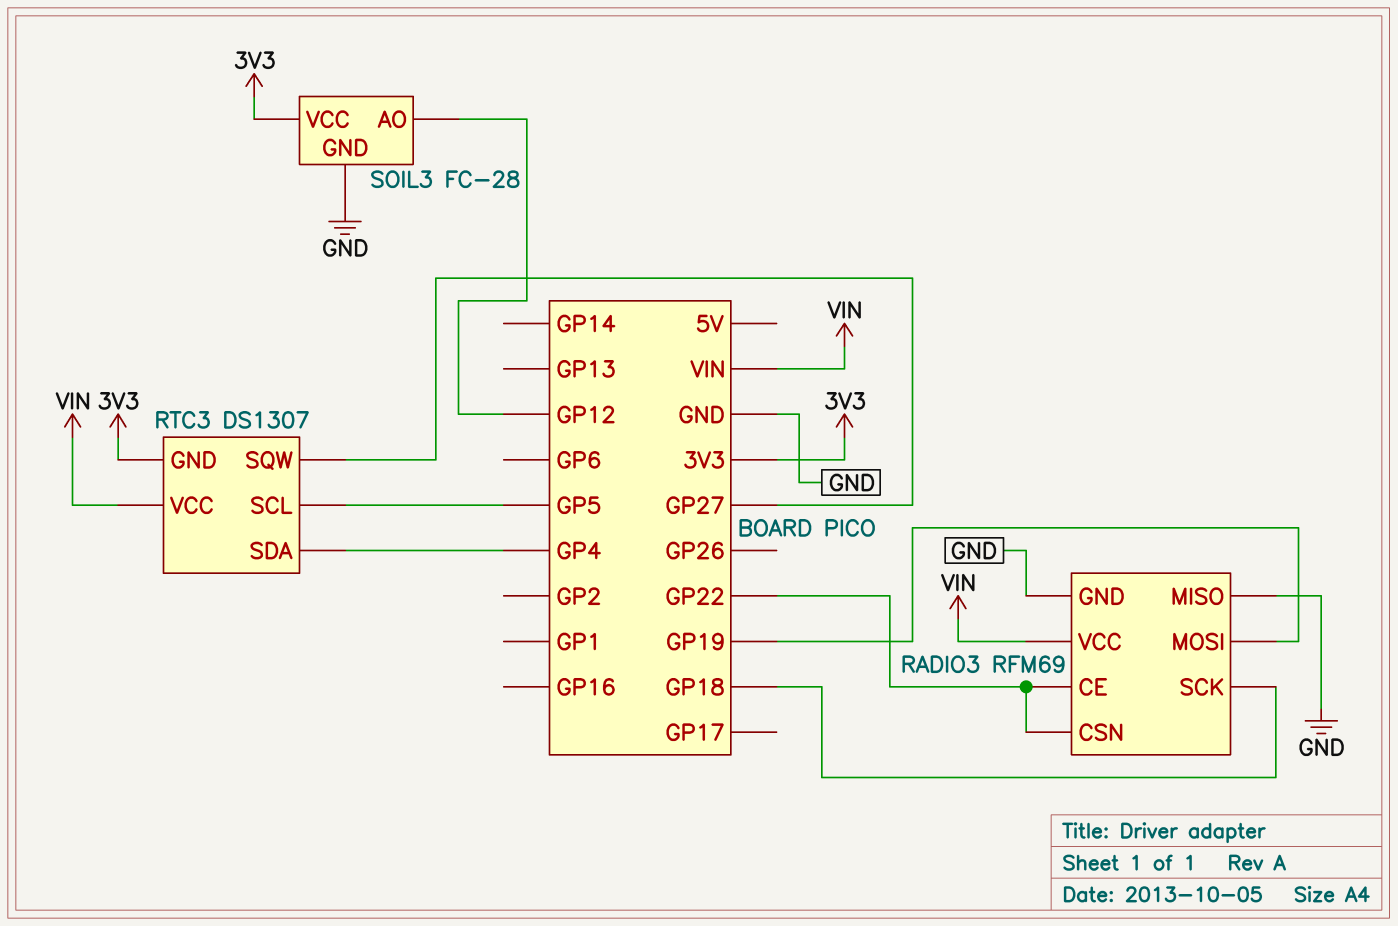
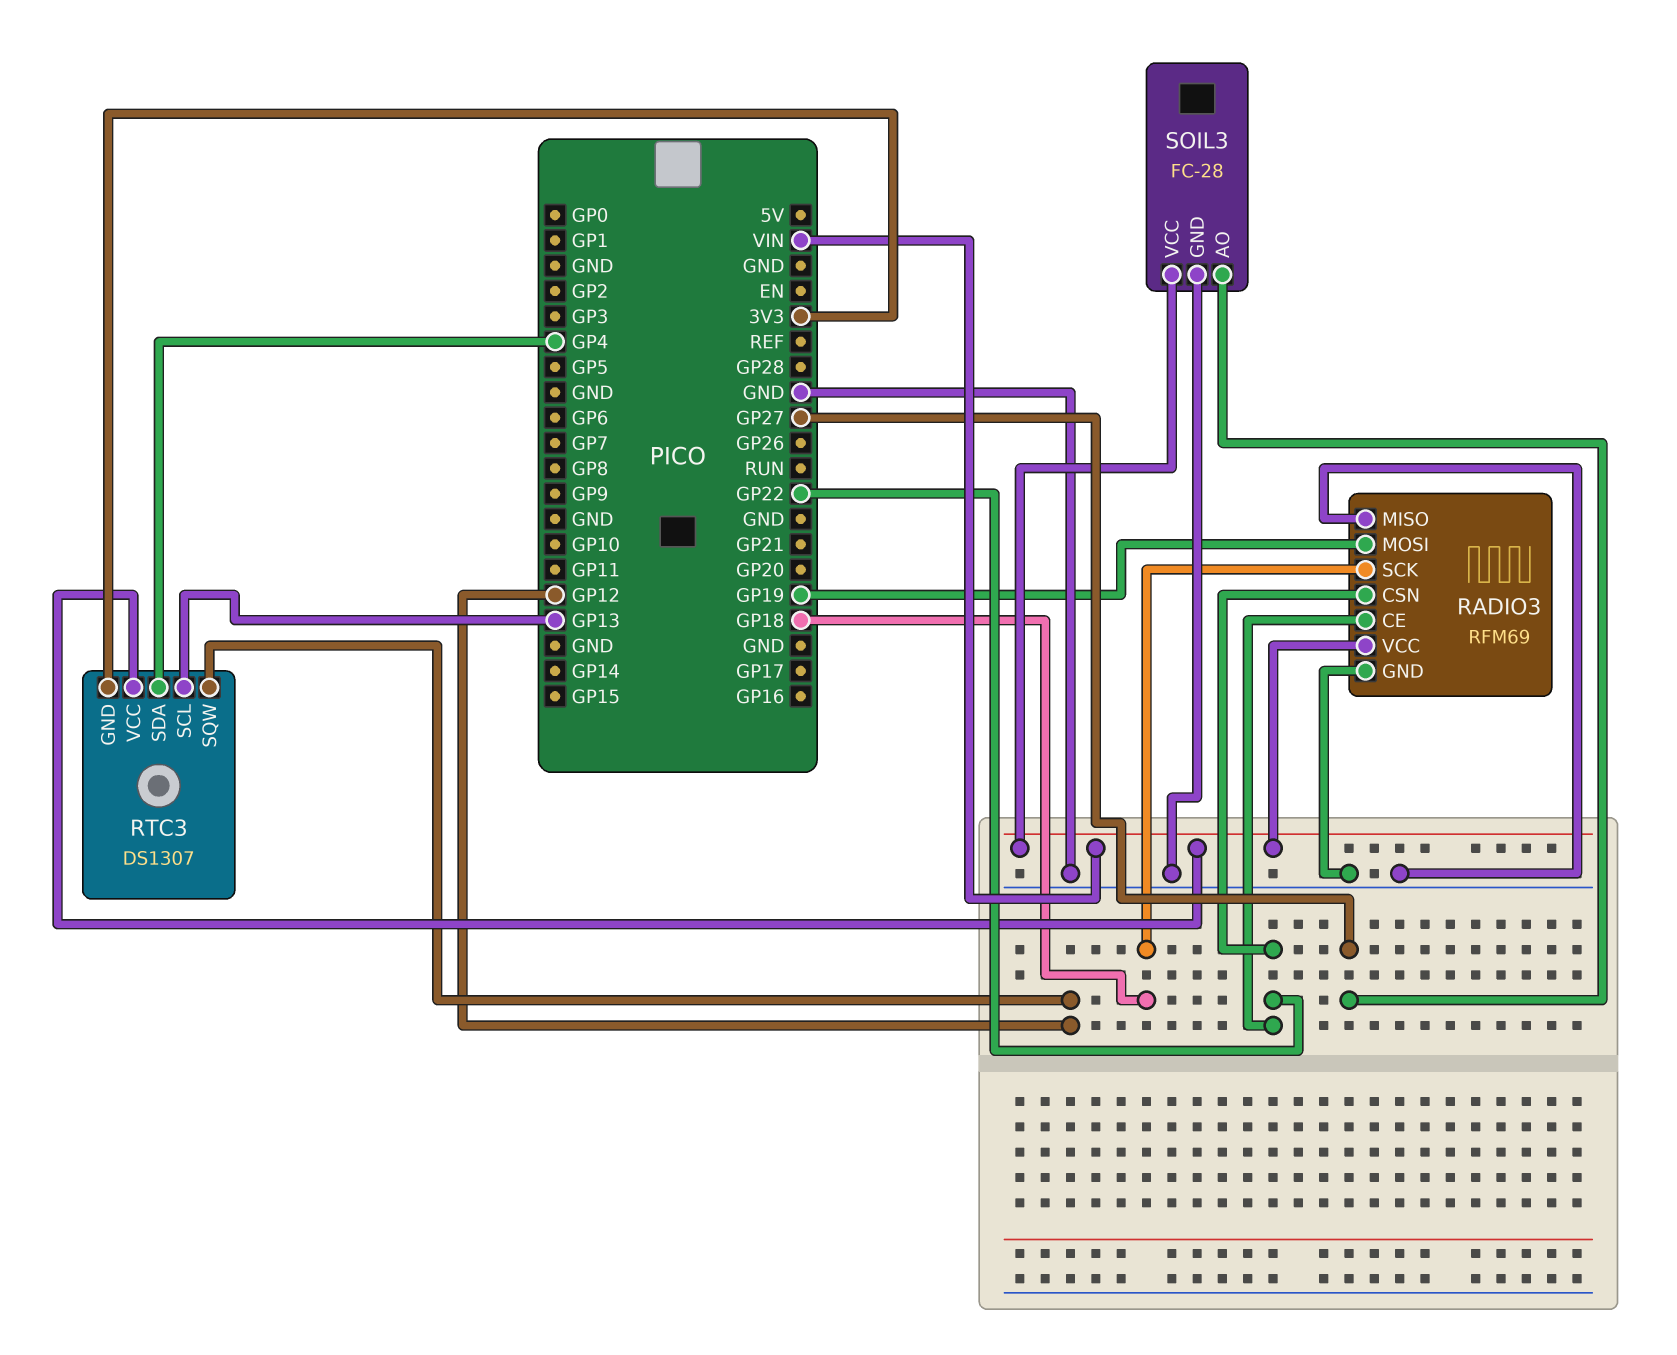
RTC3 pin SCL: GP5 -> GP13
RTC3 pin SQW: GP27 -> GP12
SOIL3 pin AO: GP12 -> GP27
SOIL3 pin VCC: 3V3 -> VIN

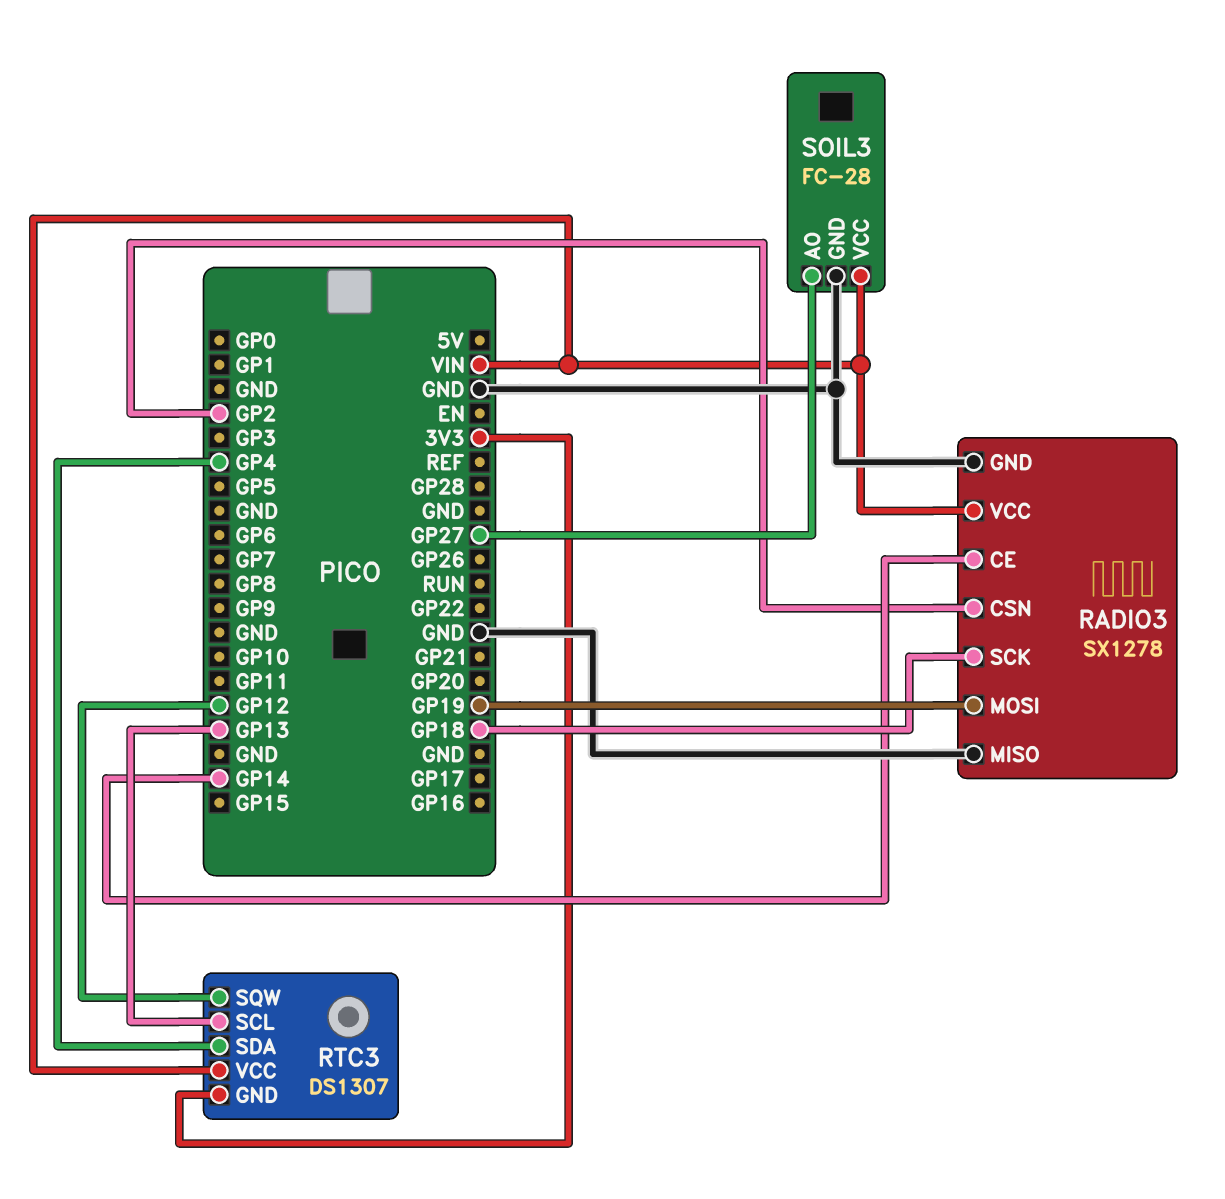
RADIO3: RFM69 -> SX1278
RADIO3 pin CE: GP22 -> GP14
RADIO3 pin CSN: GP22 -> GP2

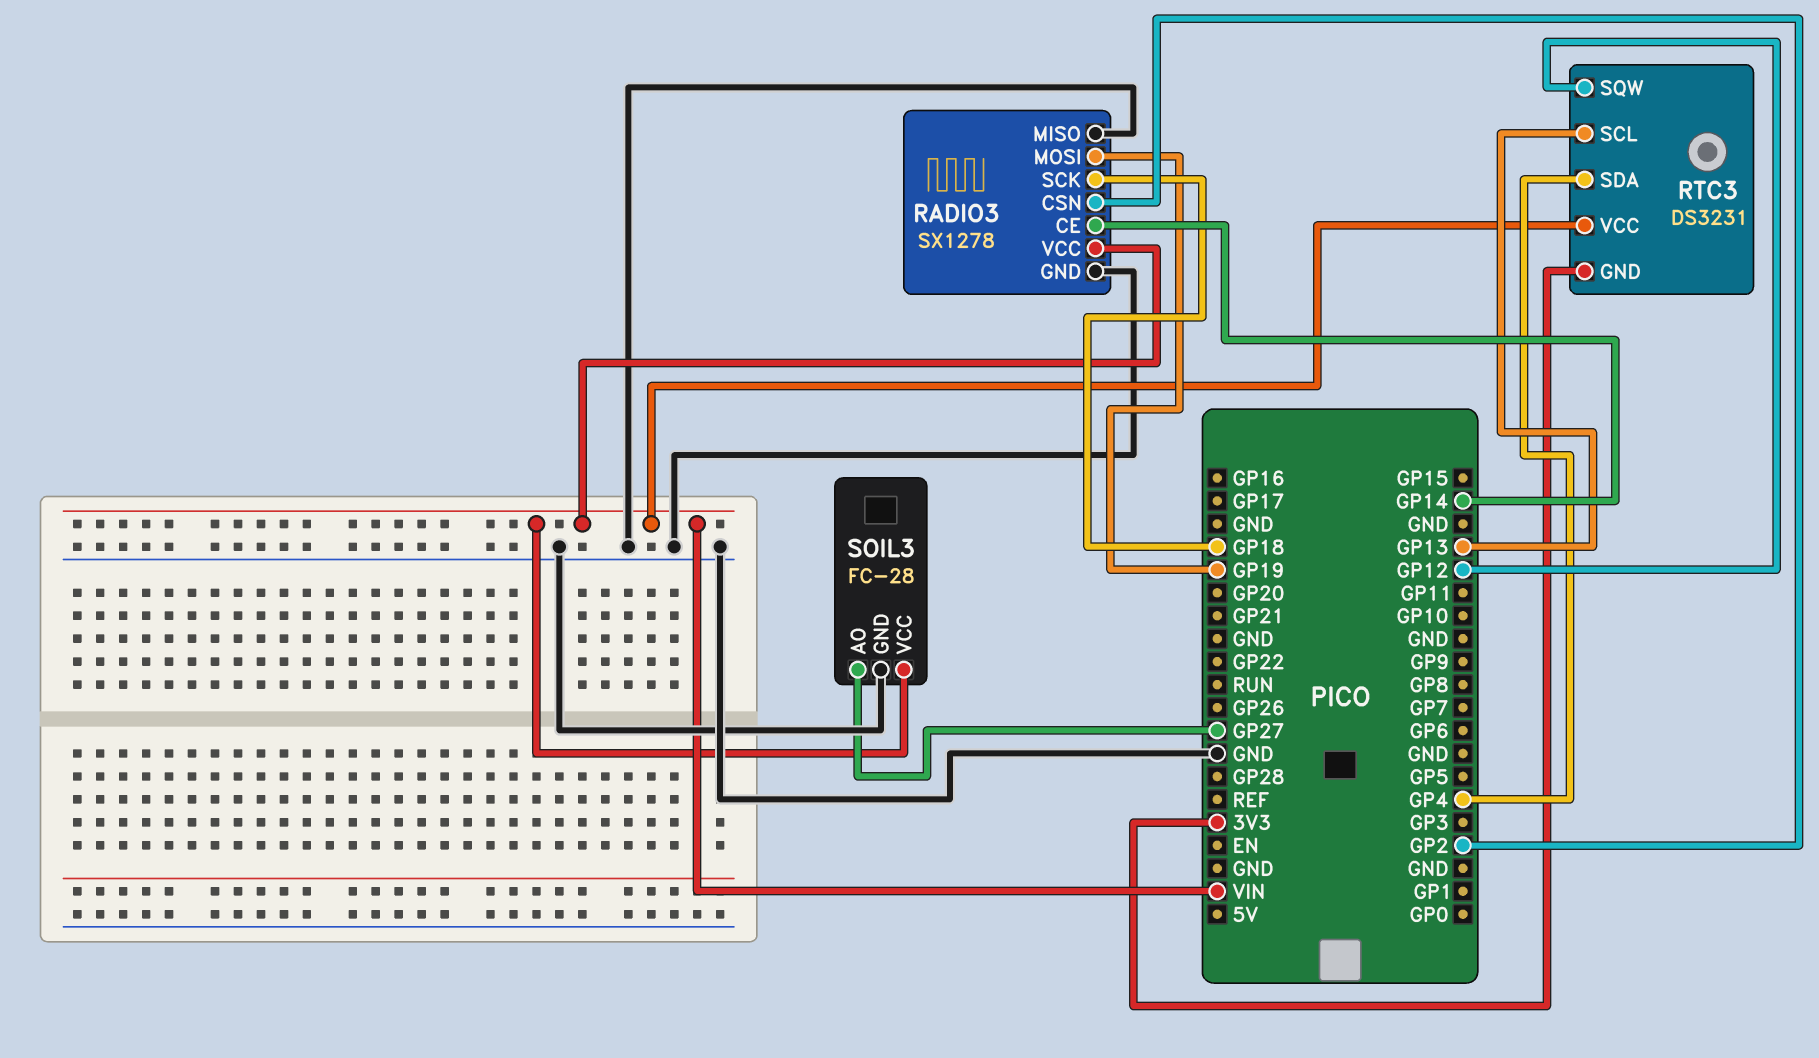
RTC3: DS1307 -> DS3231

